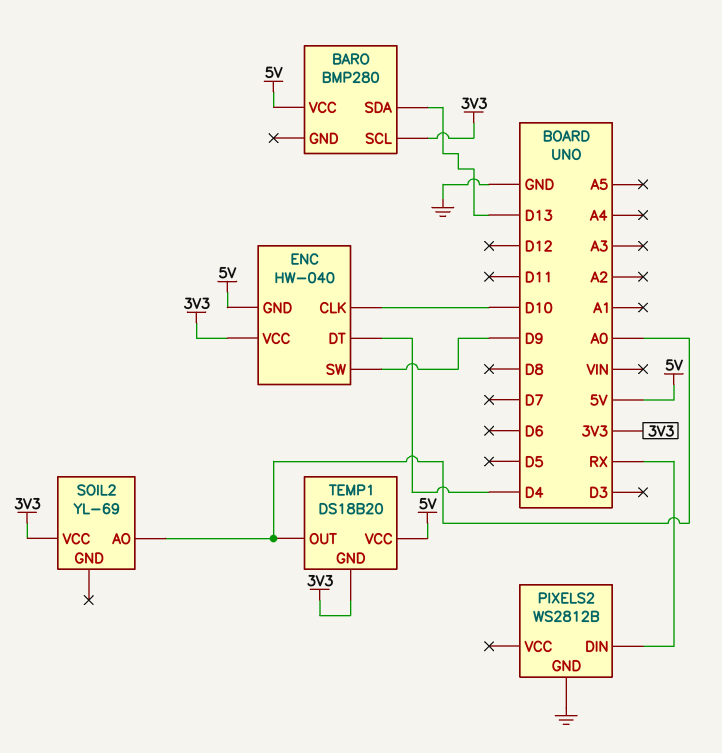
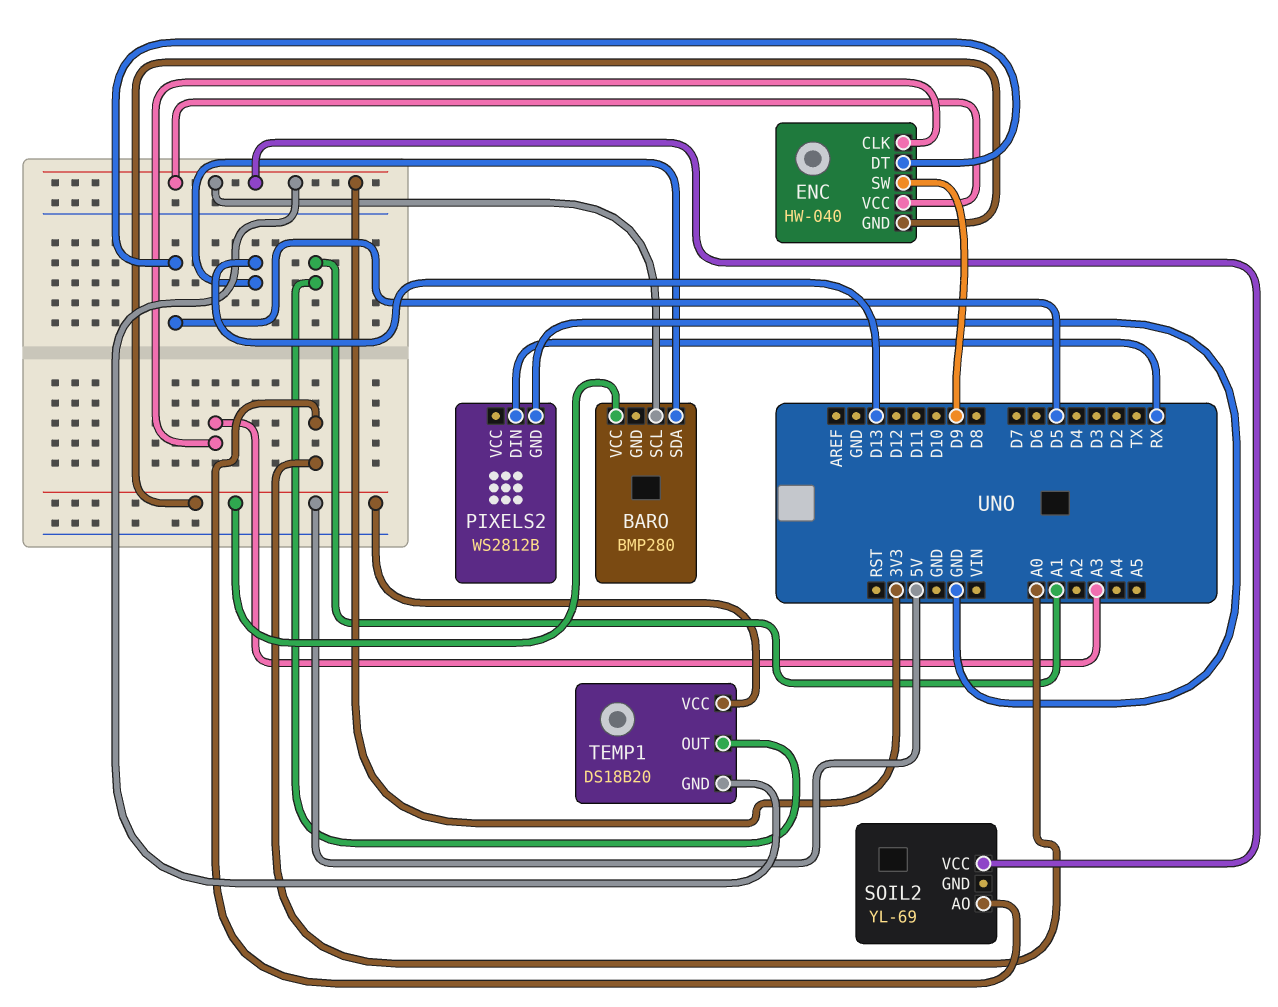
ENC pin CLK: D10 -> A3
ENC pin DT: D4 -> D5
TEMP1 pin OUT: A0 -> A1

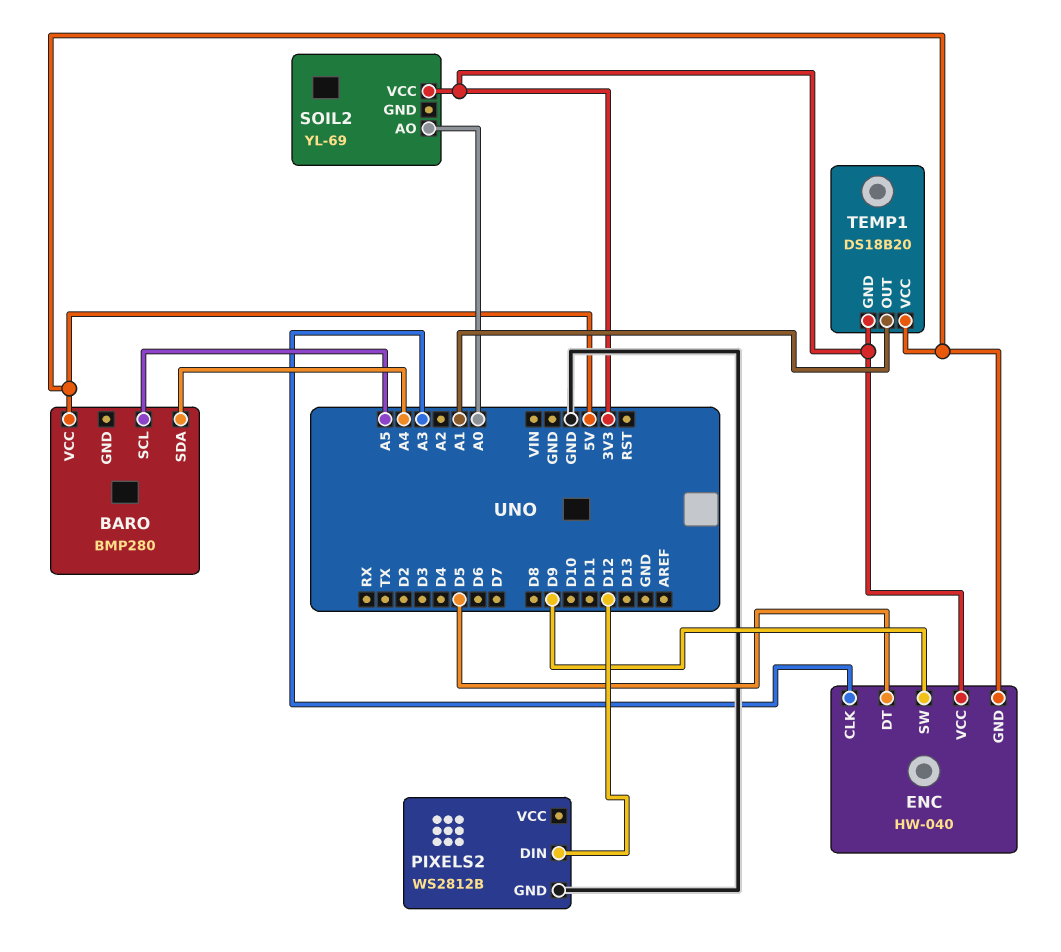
BARO pin SCL: 3V3 -> A5
BARO pin SDA: D13 -> A4
PIXELS2 pin DIN: RX -> D12

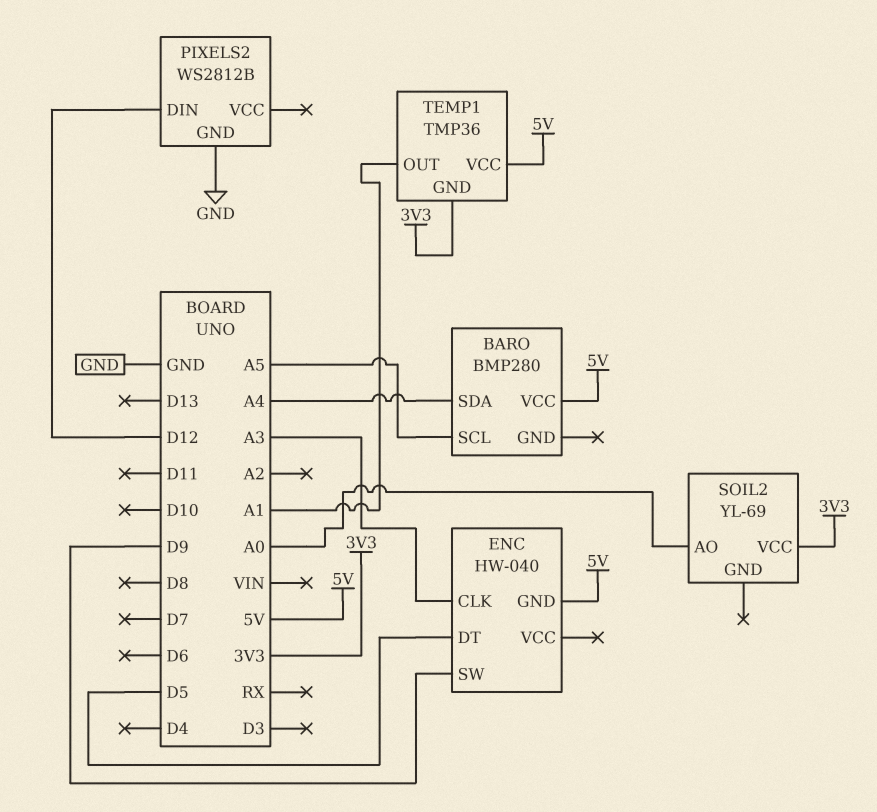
ENC pin VCC: 3V3 -> none
TEMP1: DS18B20 -> TMP36

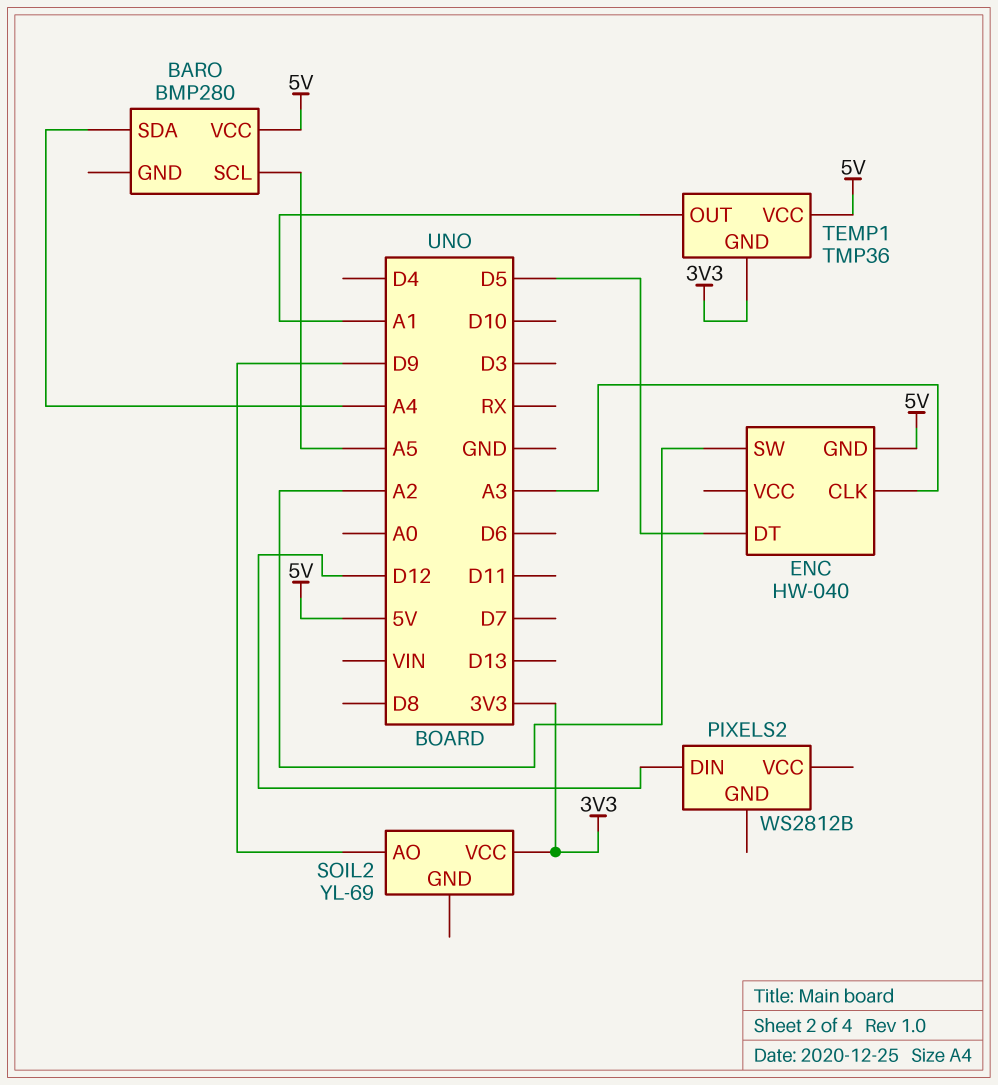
ENC pin SW: D9 -> A2
PIXELS2 pin GND: GND -> none
SOIL2 pin AO: A0 -> D9

